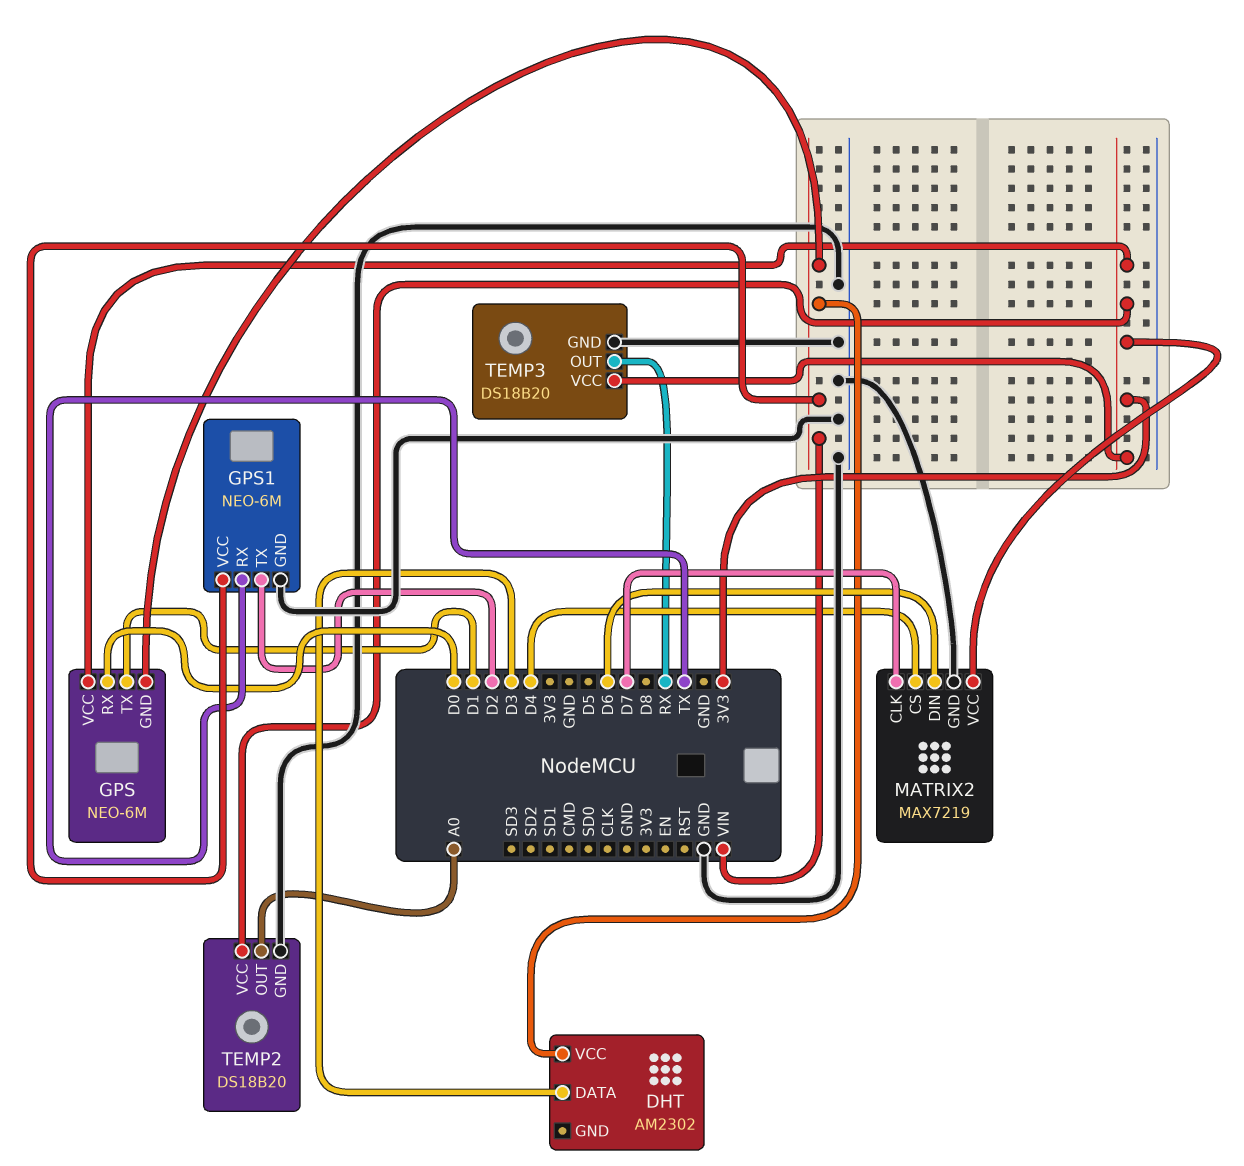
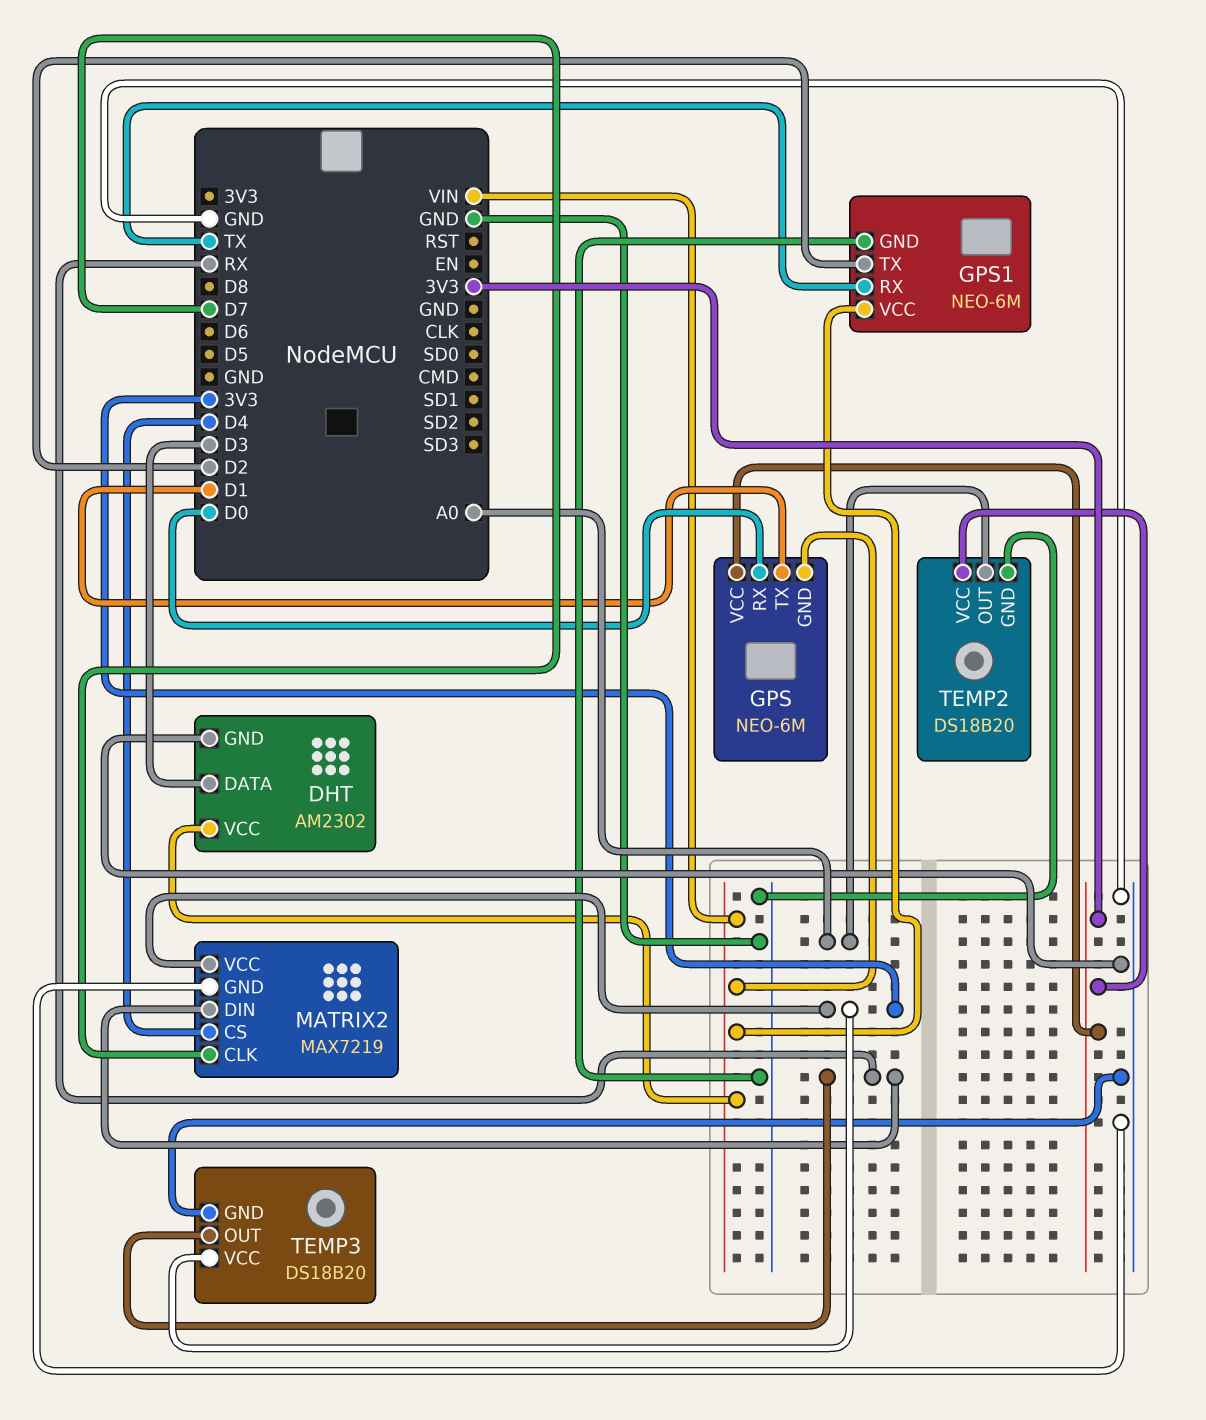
DHT pin GND: none -> GND
MATRIX2 pin DIN: D6 -> RX

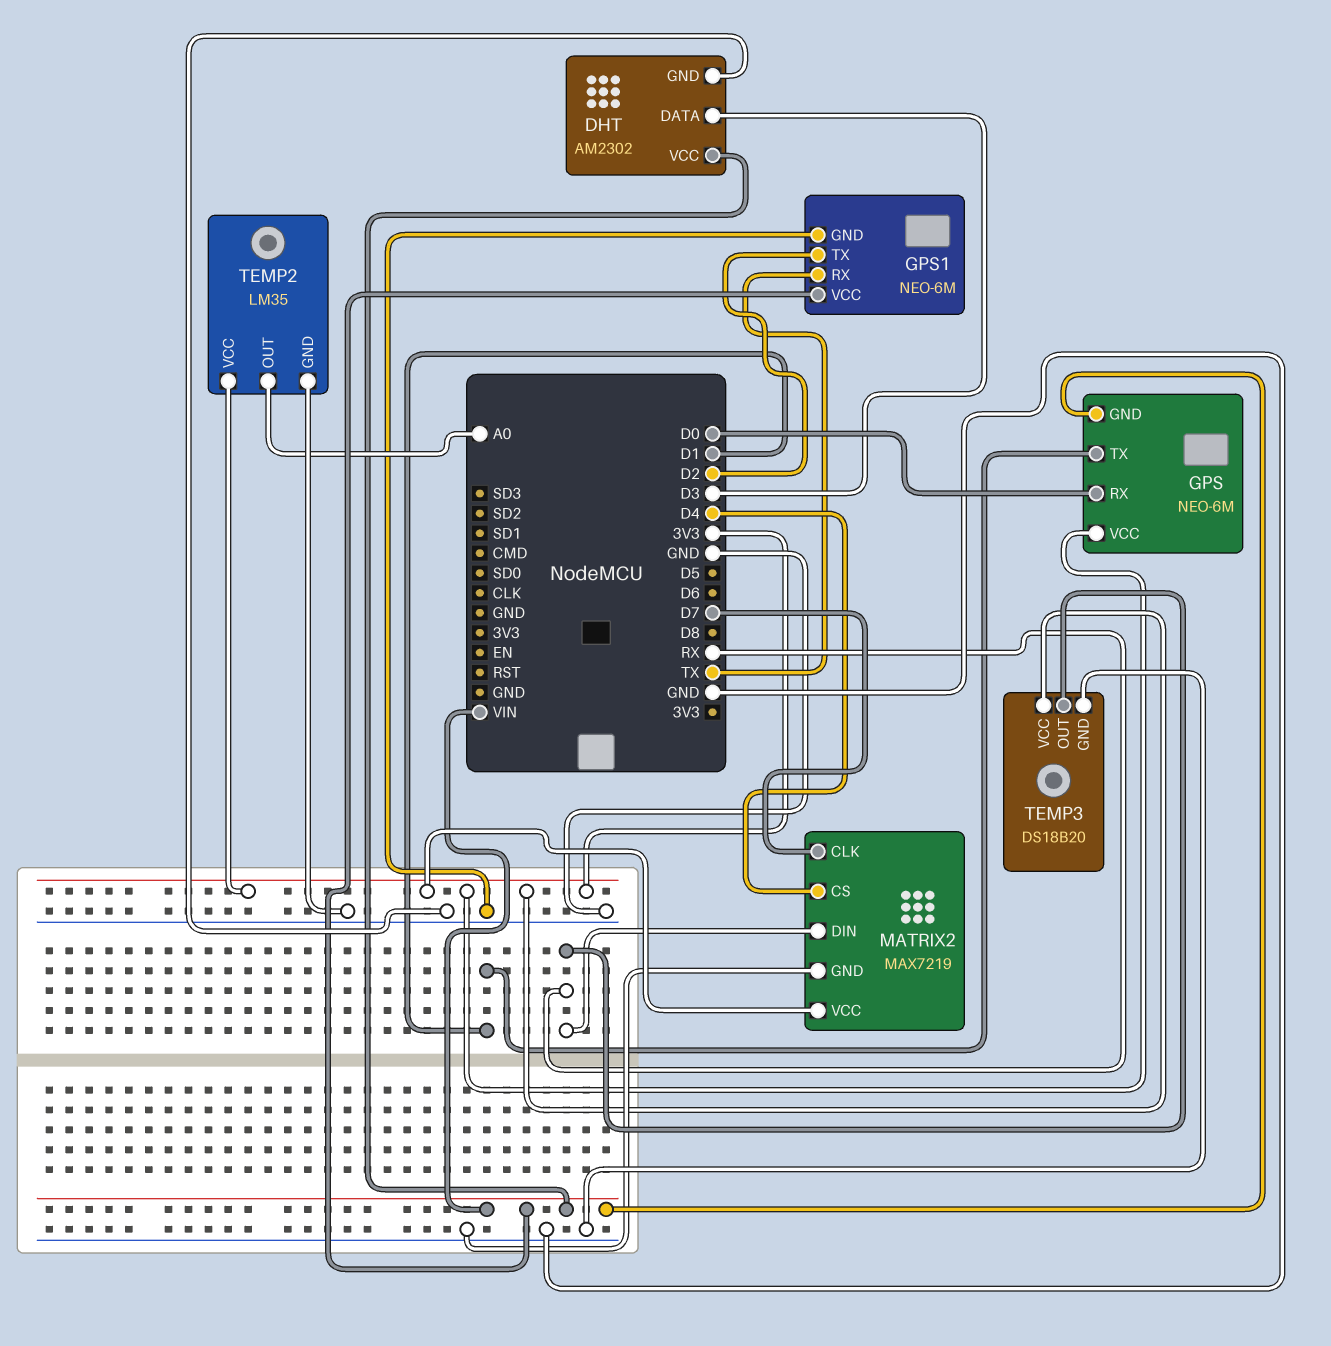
TEMP2: DS18B20 -> LM35

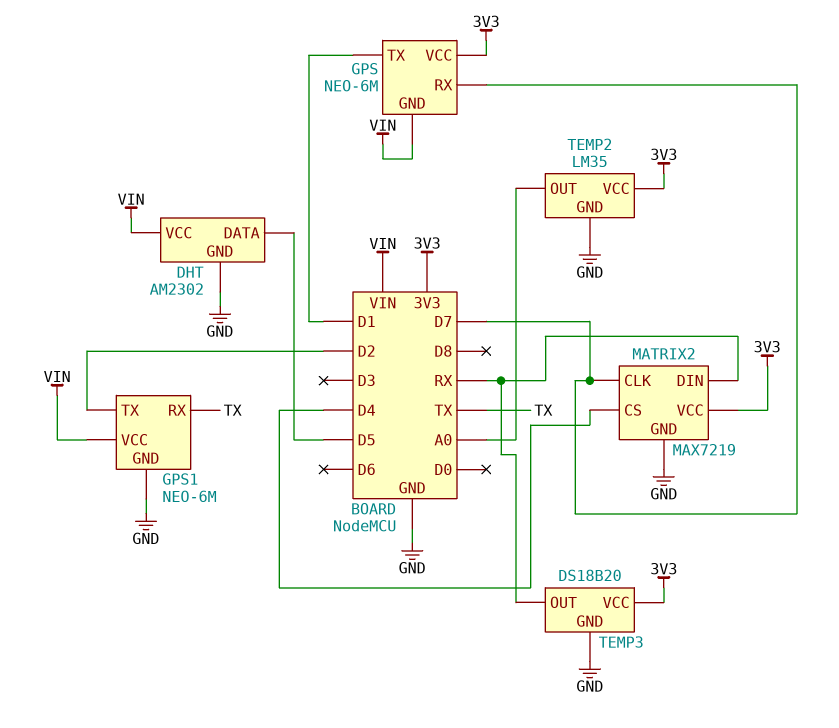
DHT pin DATA: D3 -> D5
GPS pin RX: D0 -> D7

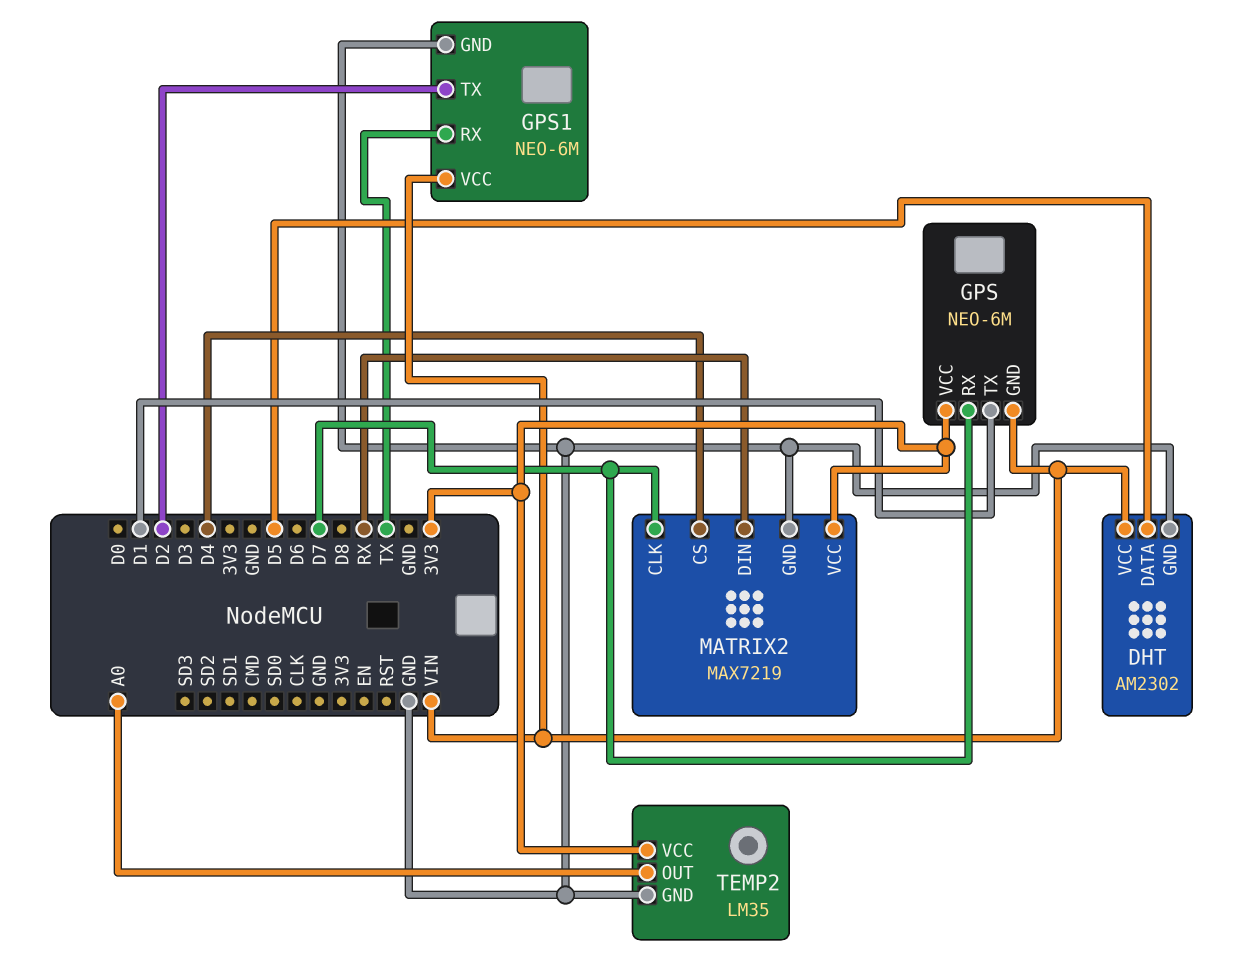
TEMP3: DS18B20 -> none
TEMP3 pin GND: GND -> none
TEMP3 pin OUT: RX -> none
TEMP3 pin VCC: 3V3 -> none

